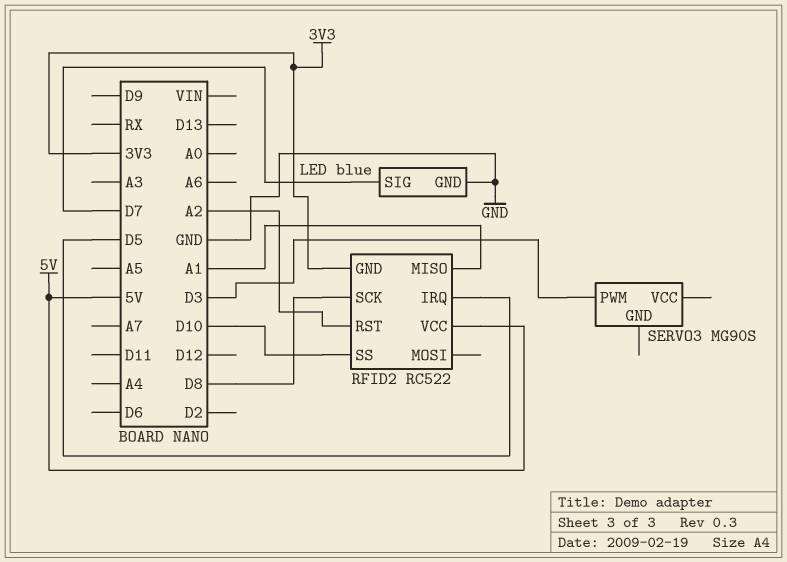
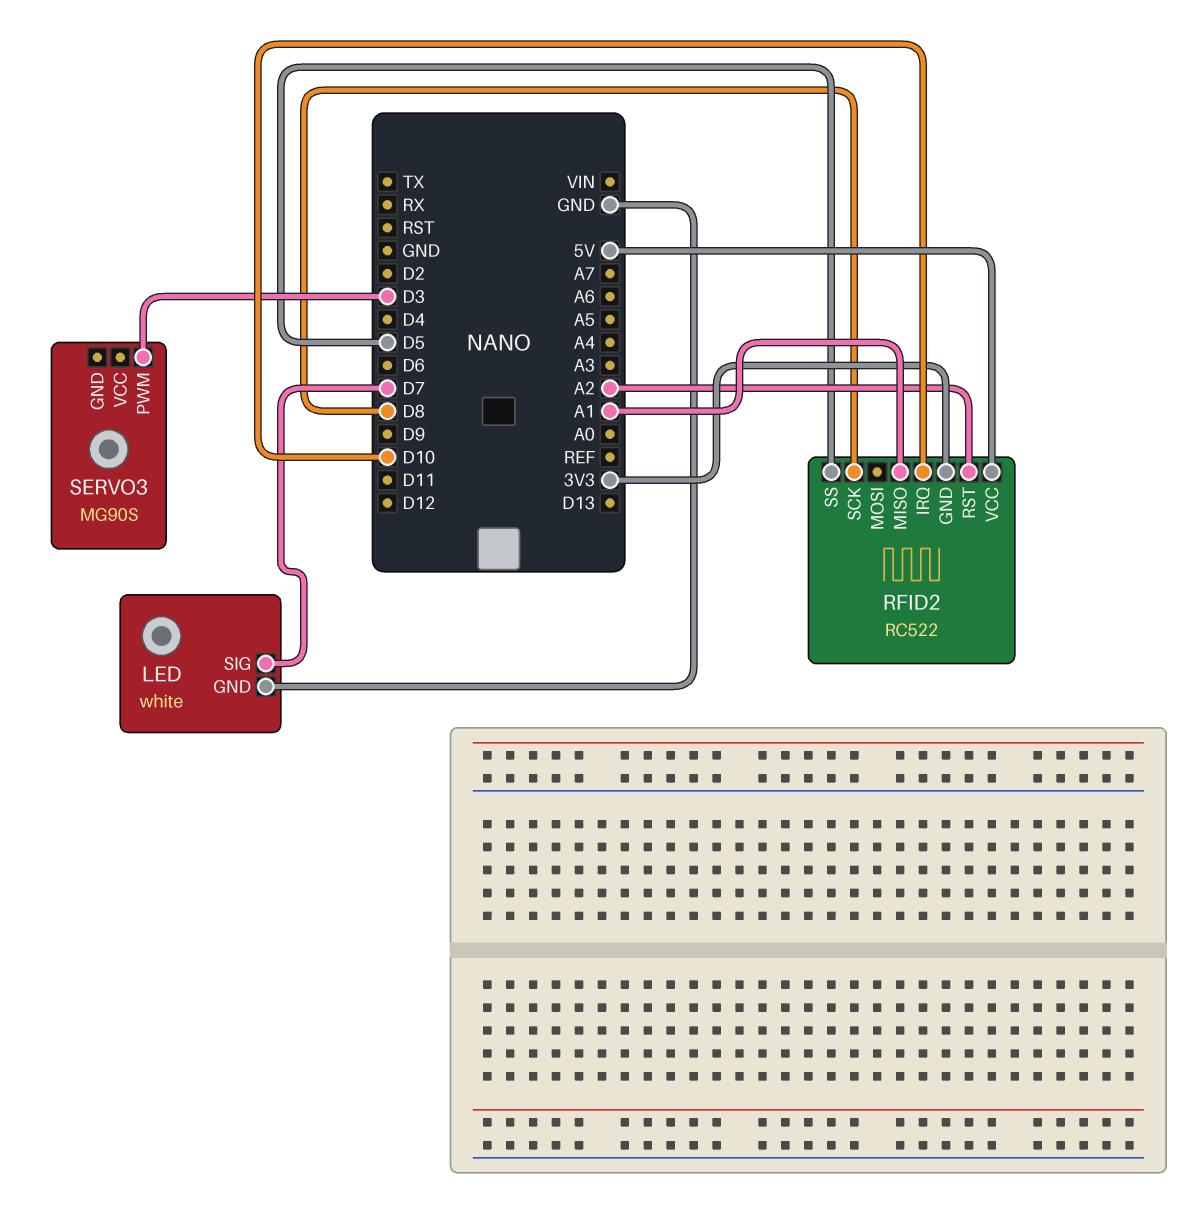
LED: blue -> white
RFID2 pin IRQ: D5 -> D10
RFID2 pin SS: D10 -> D5

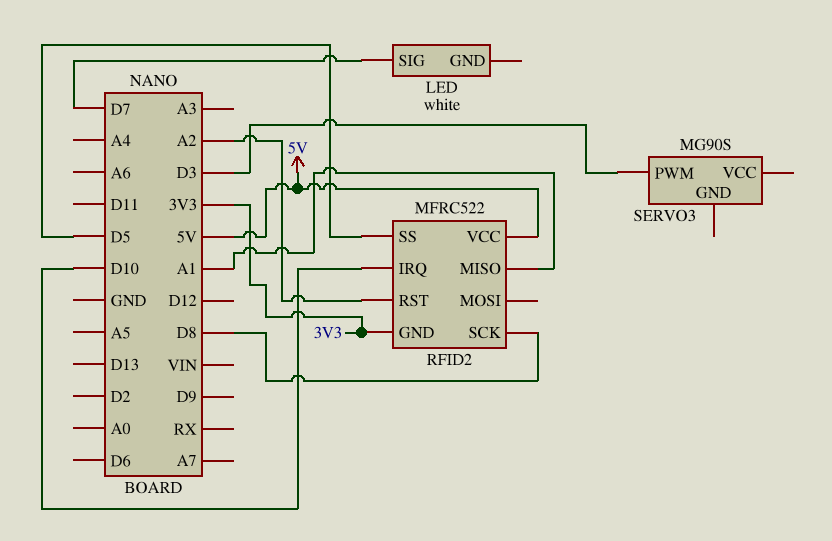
LED pin GND: GND -> none
RFID2: RC522 -> MFRC522

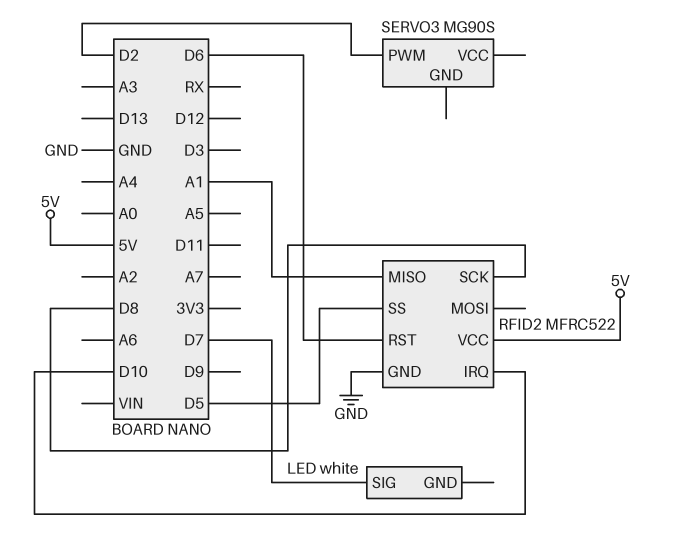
RFID2 pin GND: 3V3 -> GND
RFID2 pin RST: A2 -> D6
SERVO3 pin PWM: D3 -> D2

